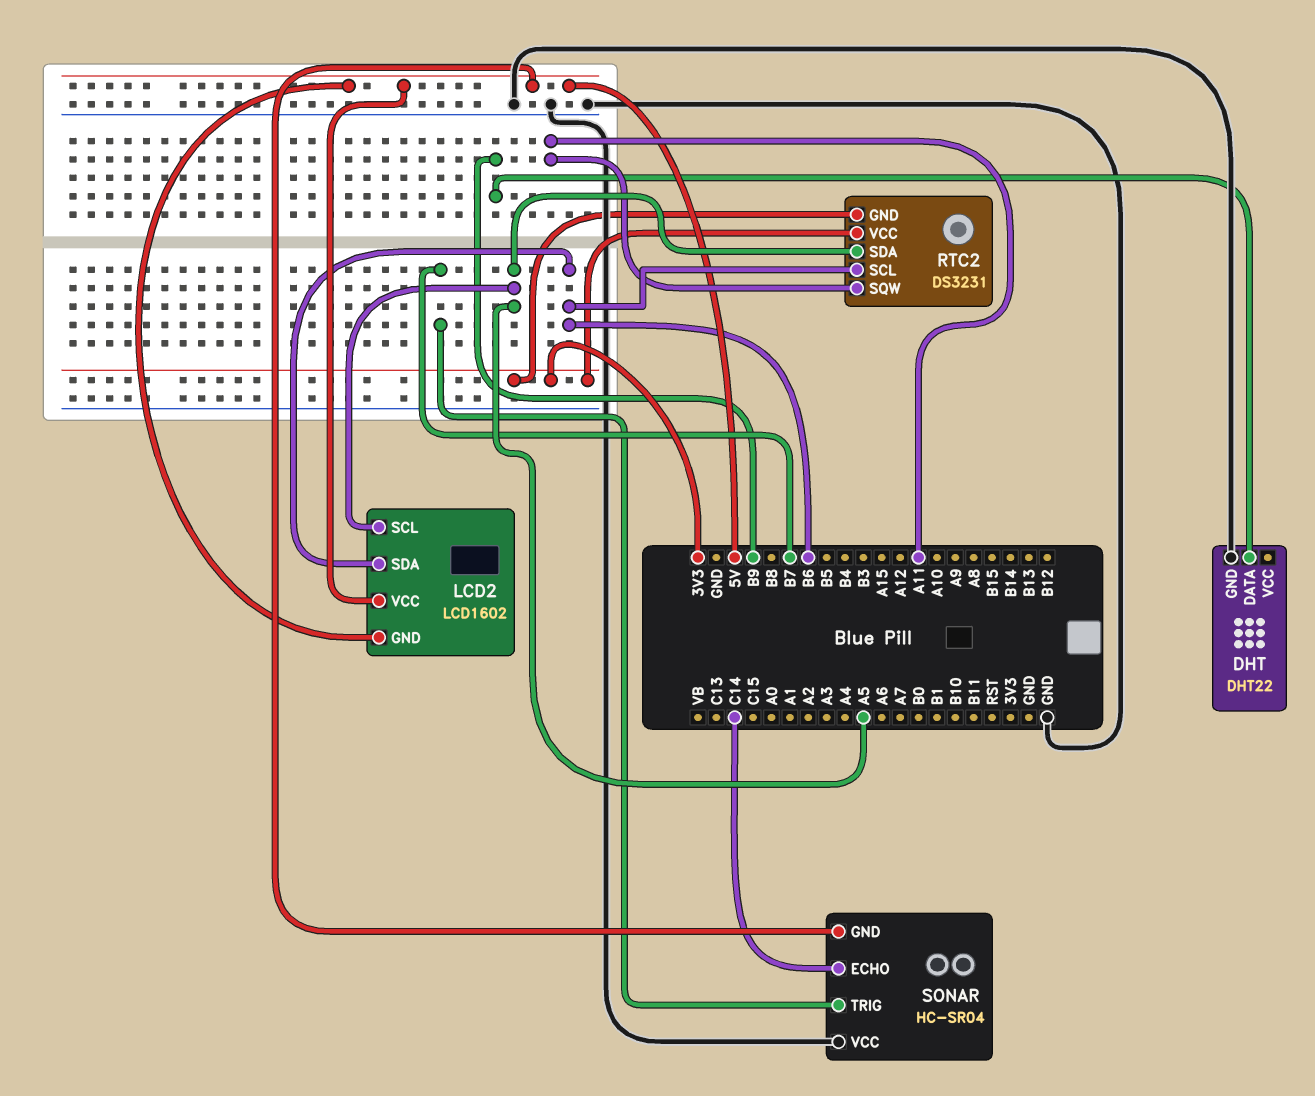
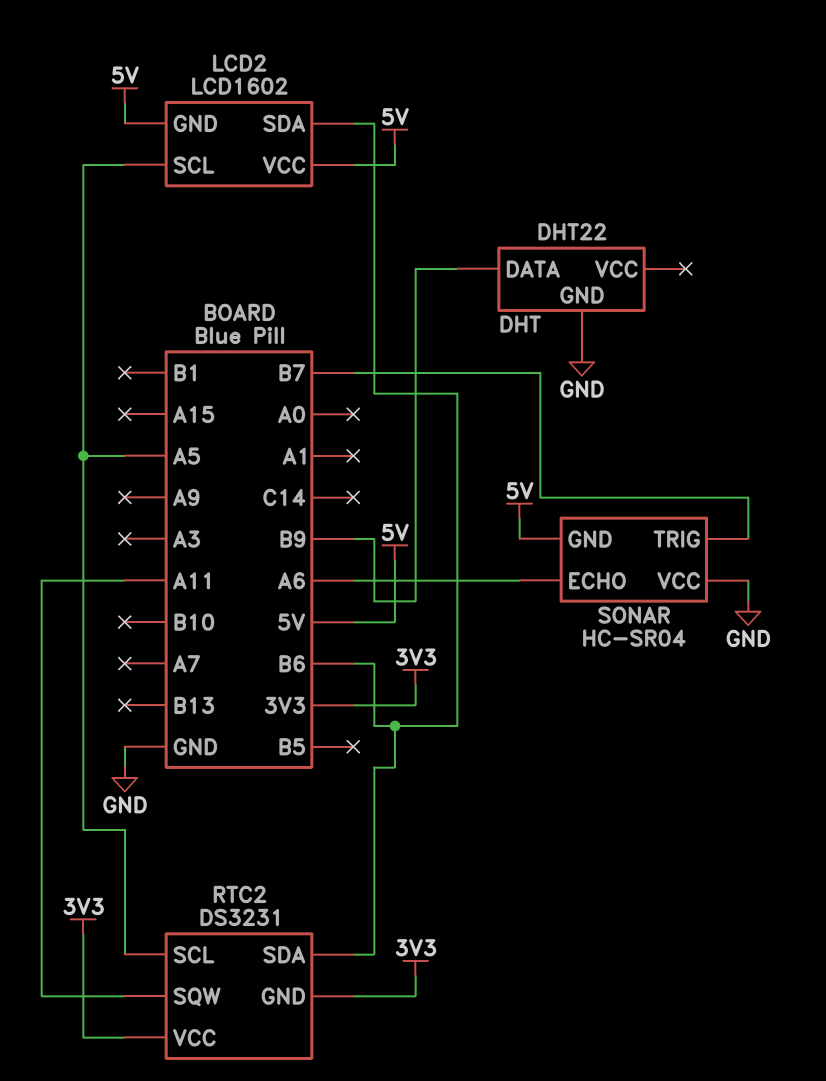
RTC2 pin SCL: B6 -> A5
RTC2 pin SDA: A5 -> B6
SONAR pin ECHO: C14 -> A6

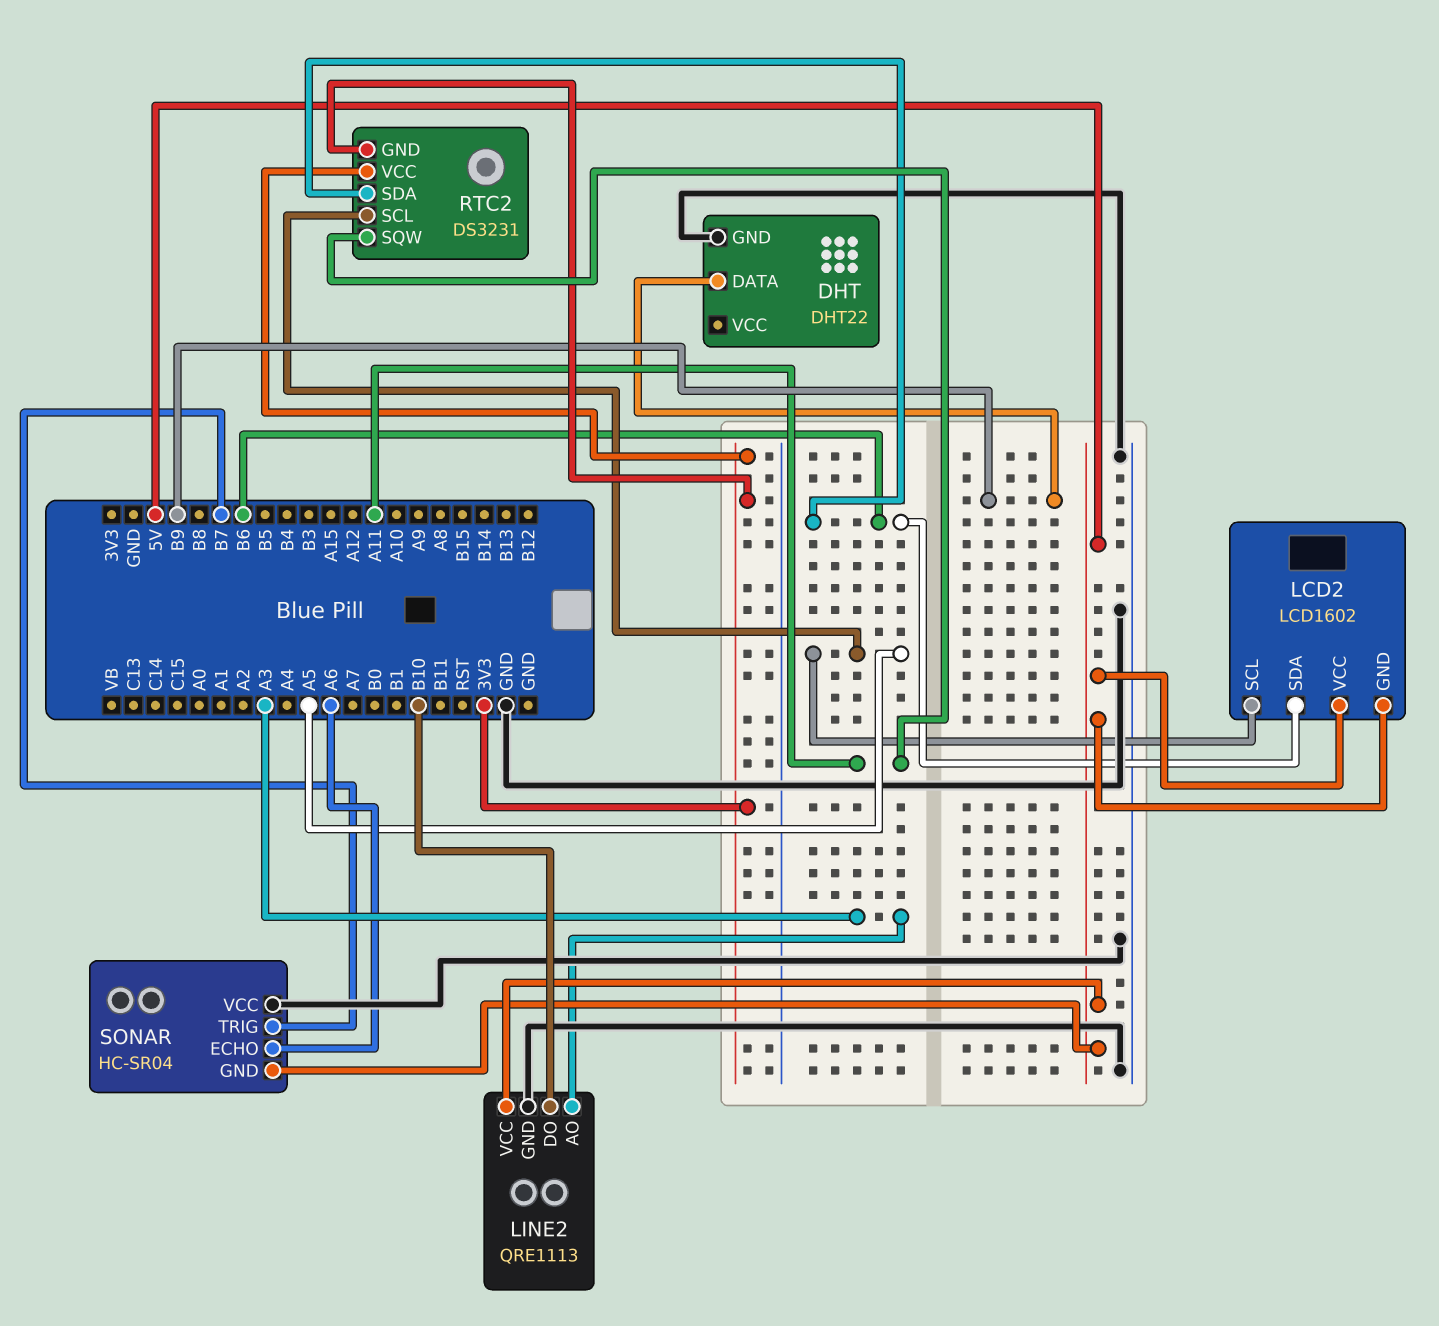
LINE2: none -> QRE1113
LINE2 pin AO: none -> A3
LINE2 pin DO: none -> B10
LINE2 pin GND: none -> GND
LINE2 pin VCC: none -> 5V

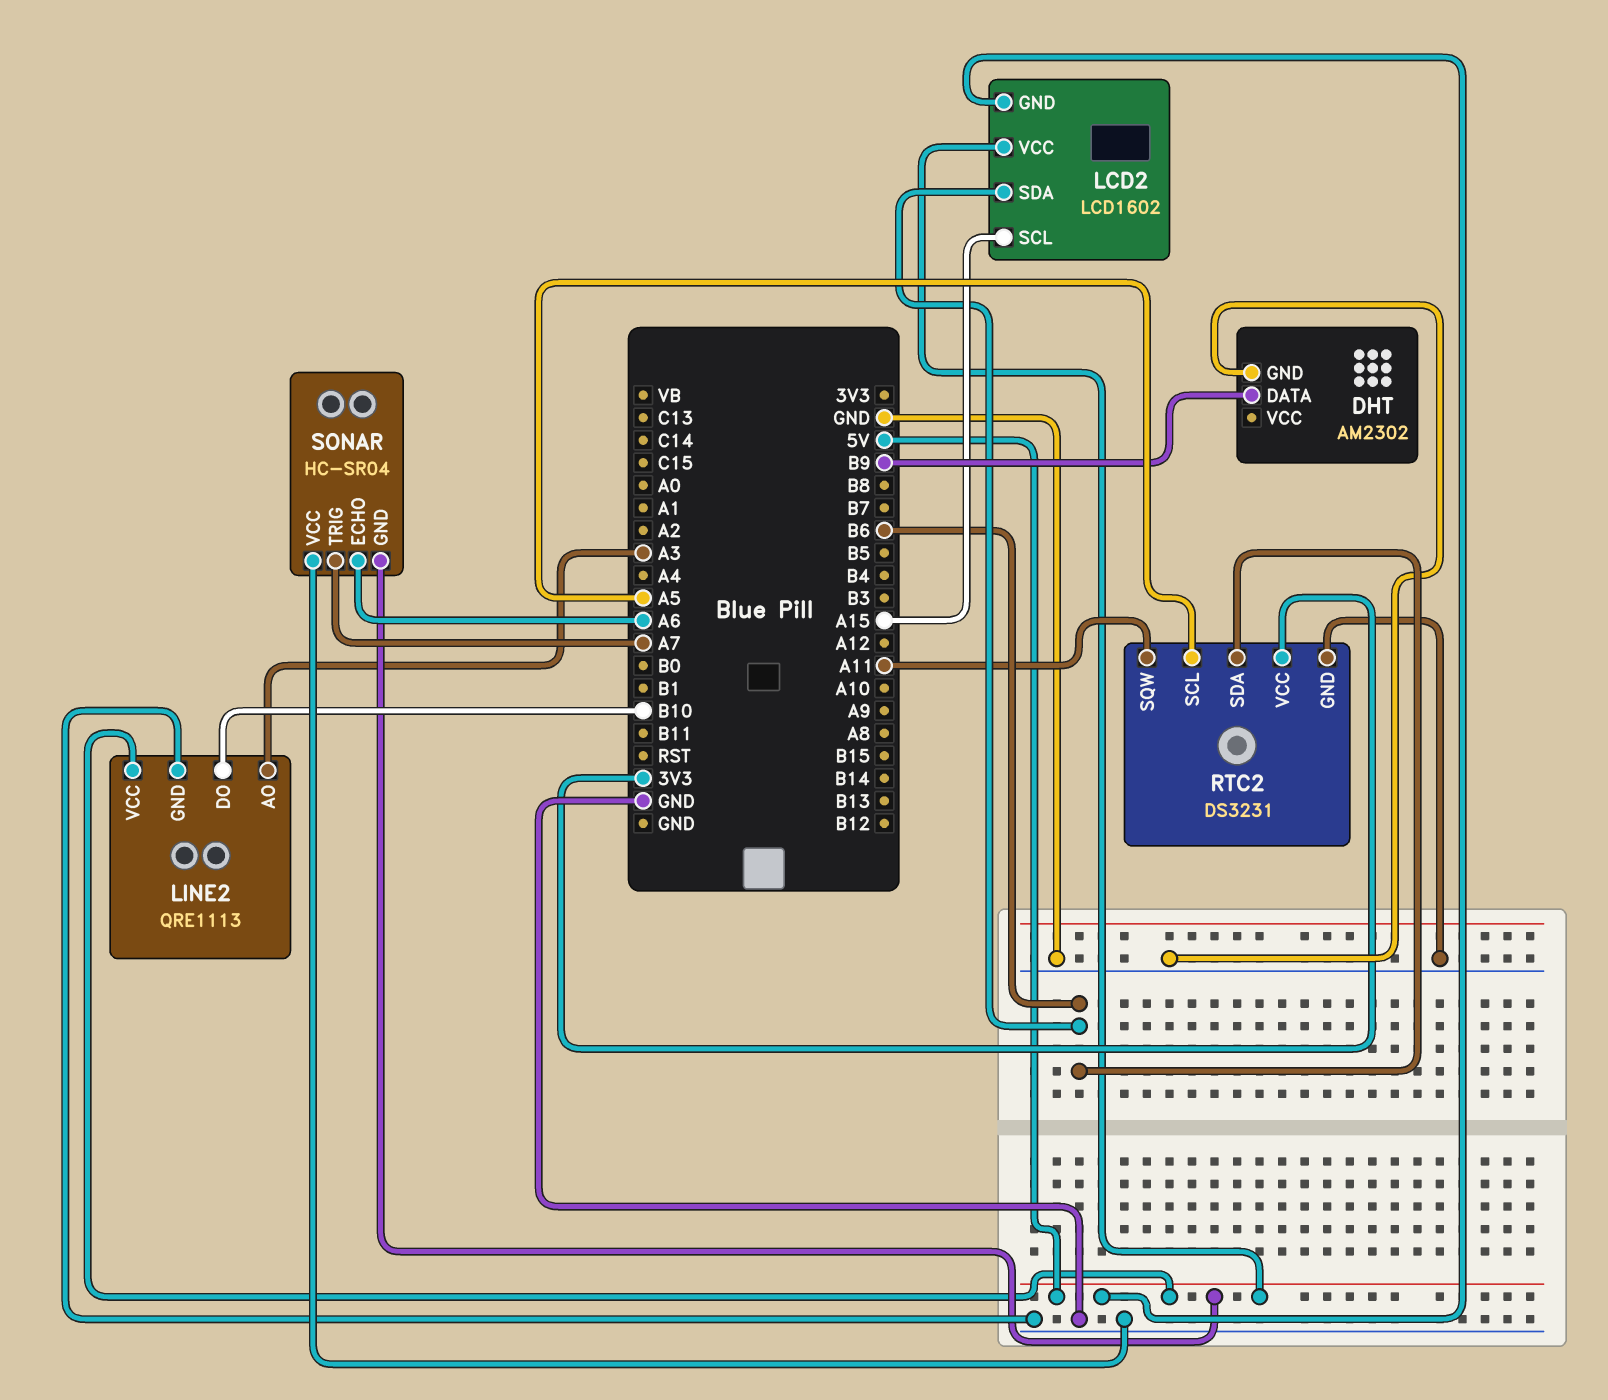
DHT: DHT22 -> AM2302
LCD2 pin SCL: A5 -> A15
RTC2 pin GND: 3V3 -> GND
SONAR pin TRIG: B7 -> A7

